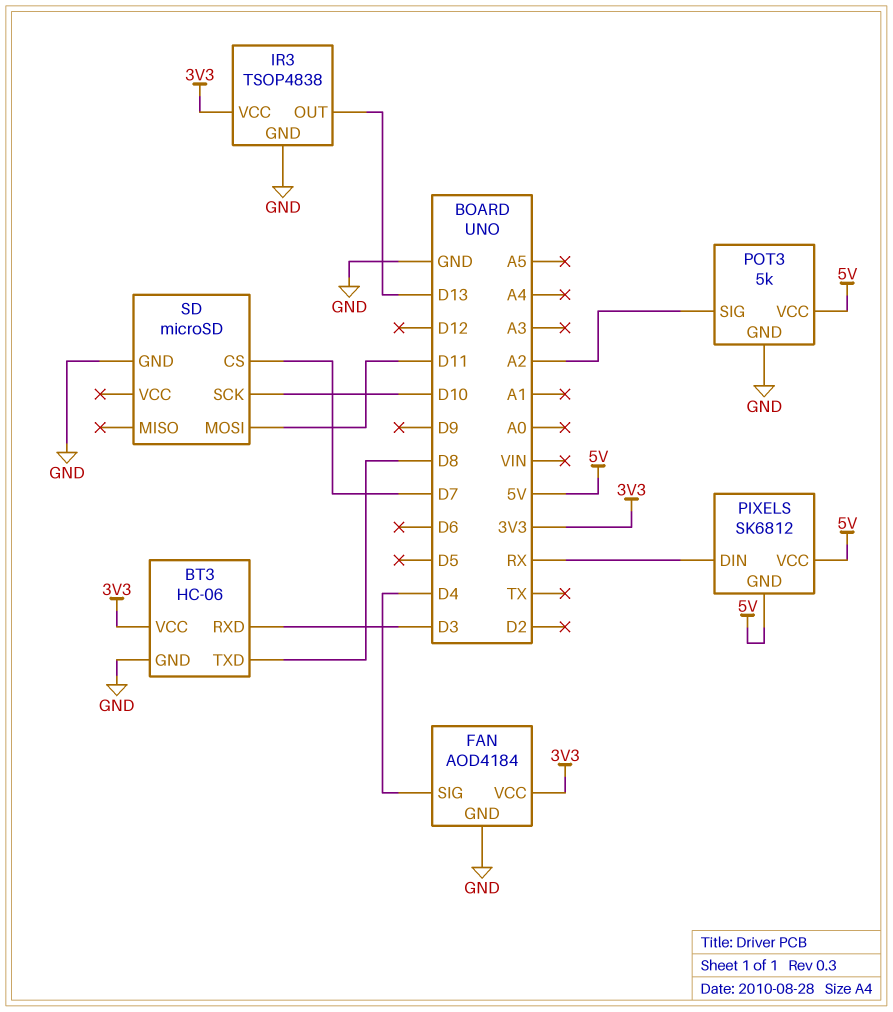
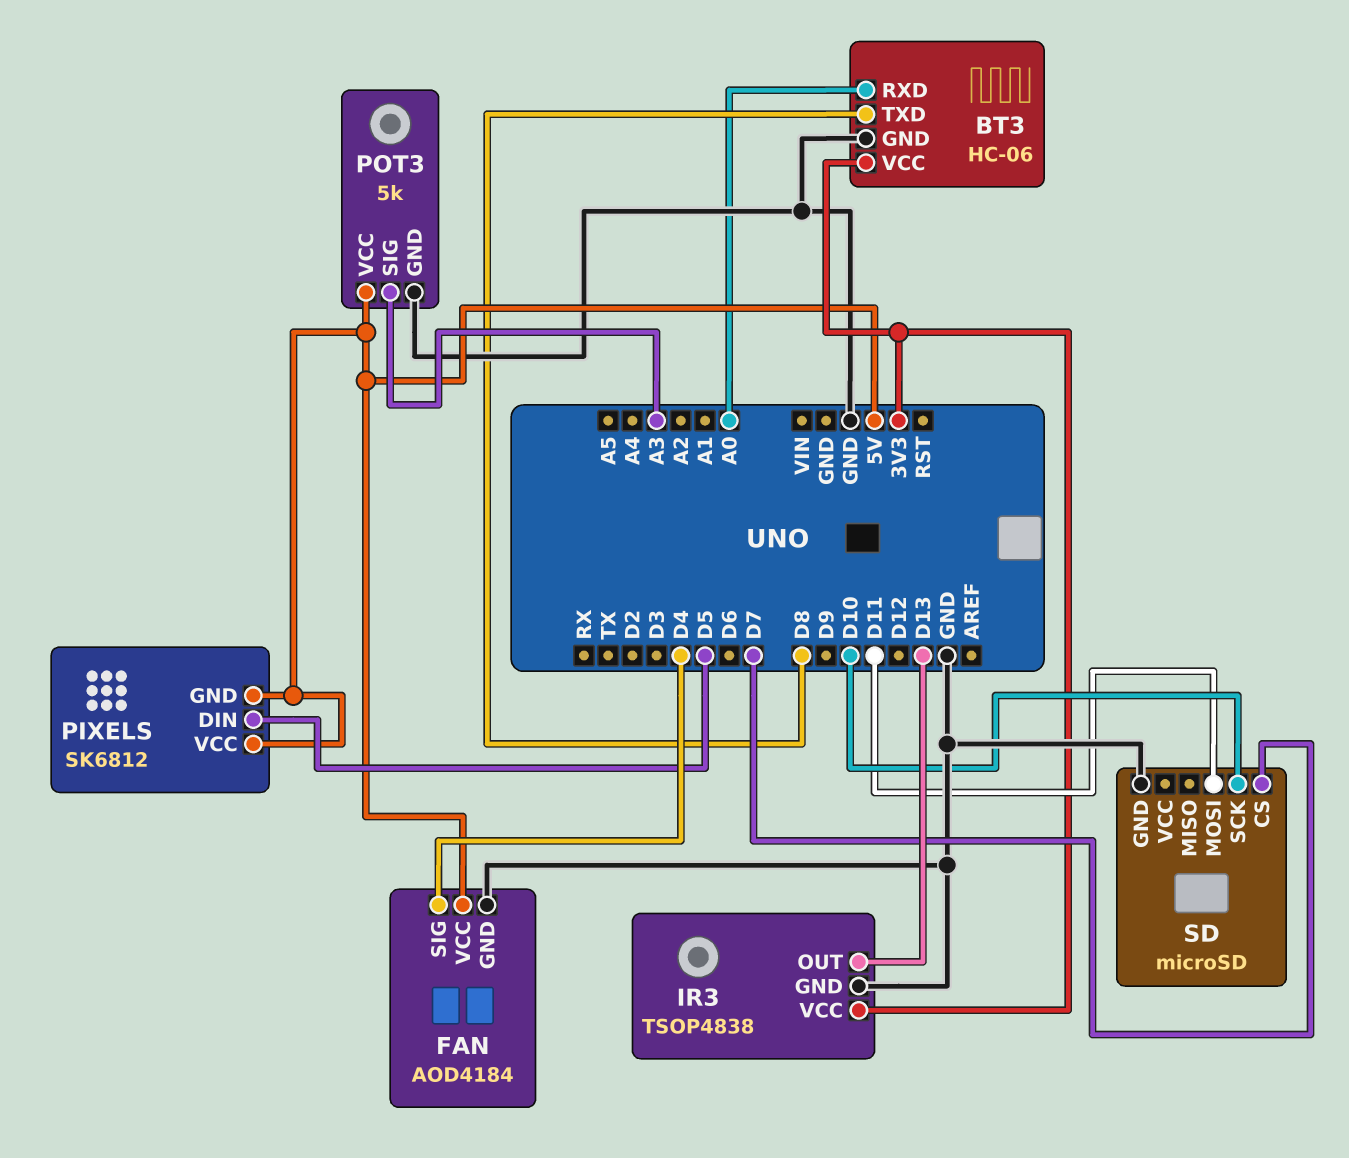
BT3 pin RXD: D3 -> A0
FAN pin VCC: 3V3 -> 5V
PIXELS pin DIN: RX -> D5
POT3 pin SIG: A2 -> A3

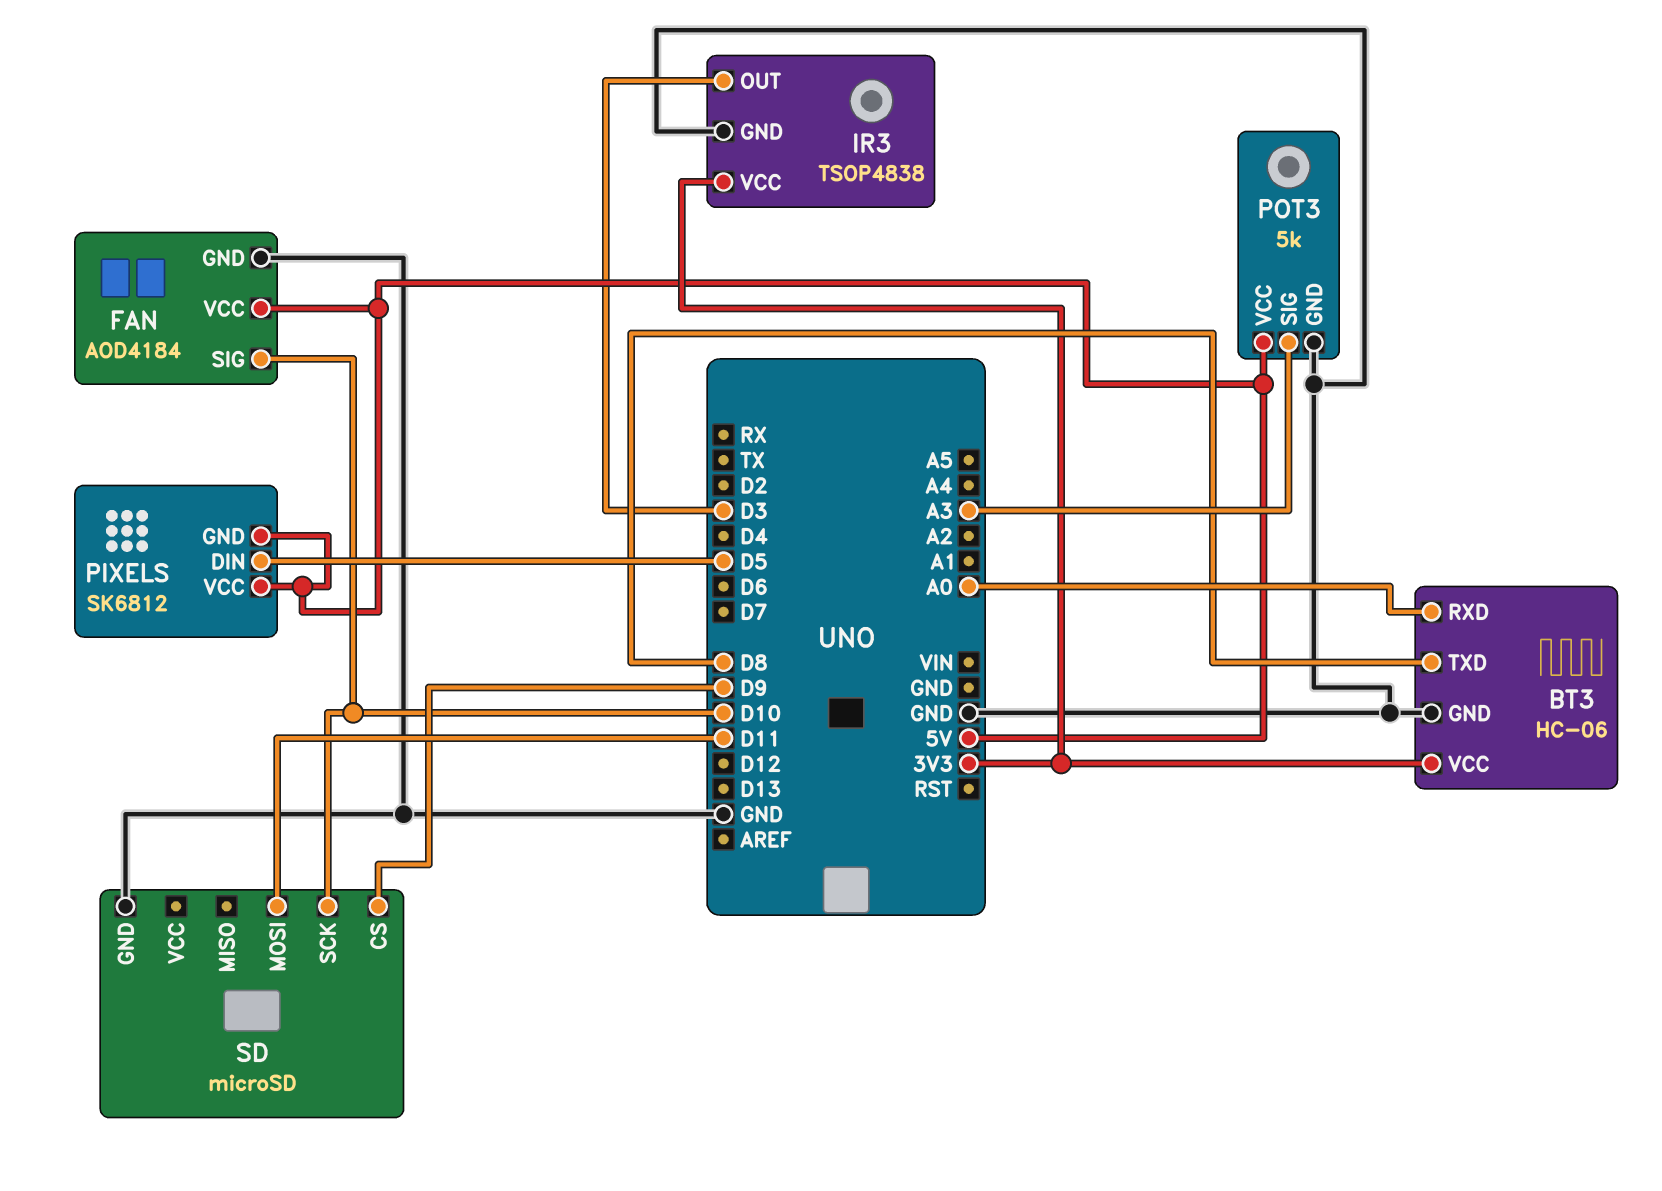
FAN pin SIG: D4 -> D10
IR3 pin OUT: D13 -> D3
SD pin CS: D7 -> D9

